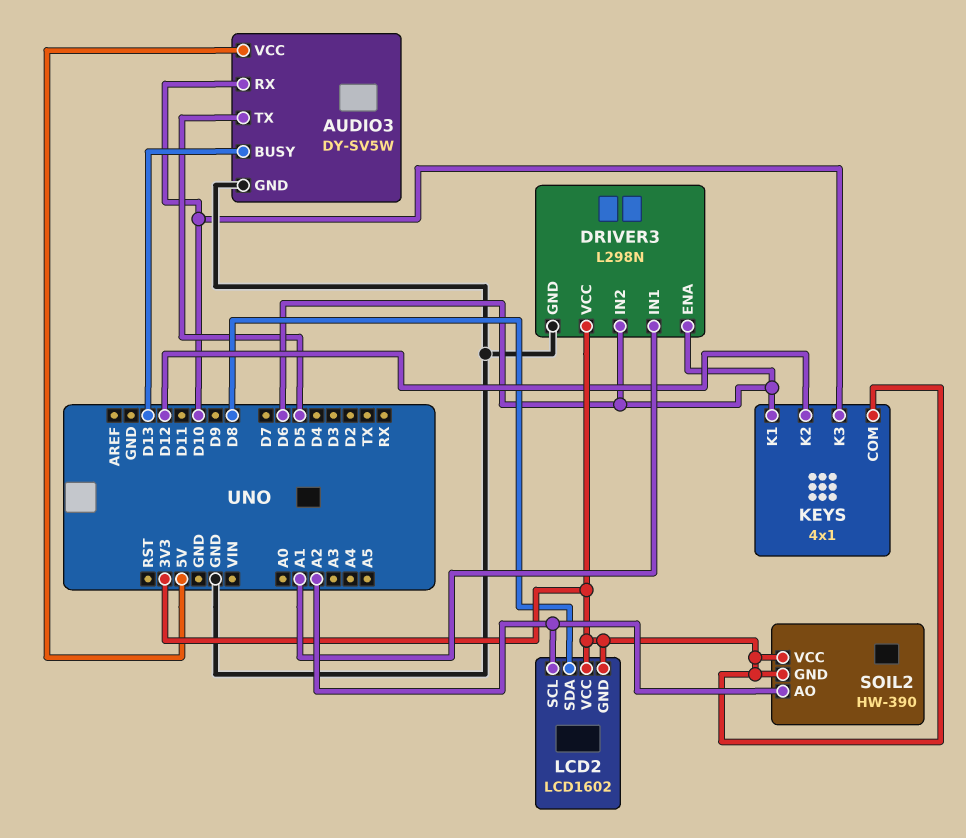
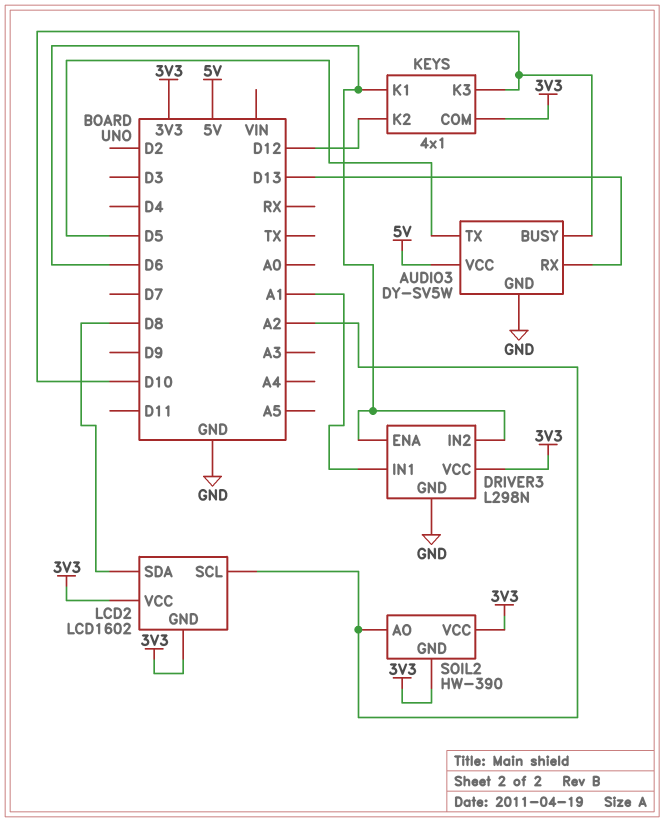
AUDIO3 pin BUSY: D13 -> D10
AUDIO3 pin RX: D10 -> D13

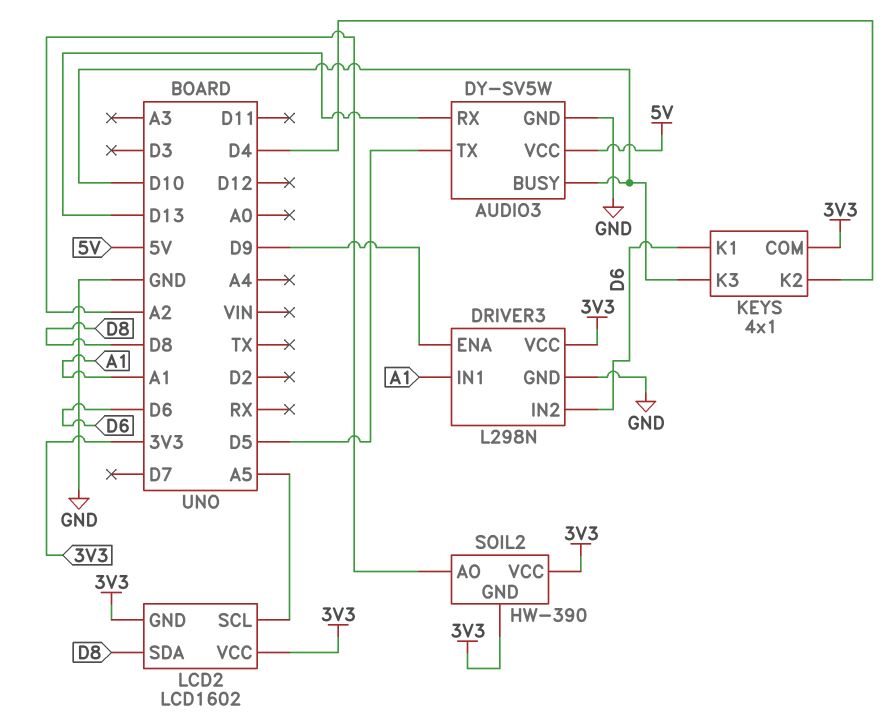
DRIVER3 pin ENA: D6 -> D9
KEYS pin K2: D12 -> D4
LCD2 pin SCL: A2 -> A5

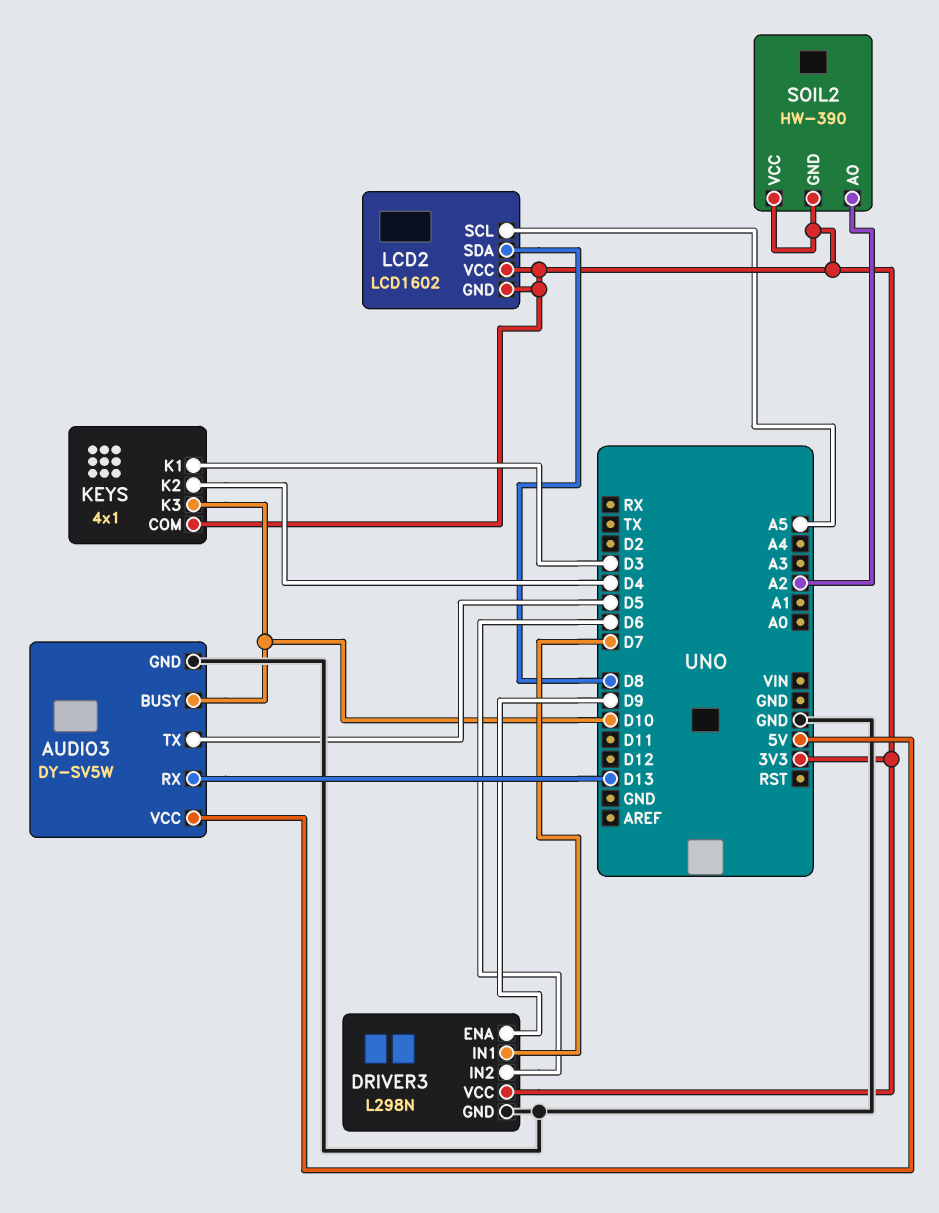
DRIVER3 pin IN1: A1 -> D7
KEYS pin K1: D6 -> D3

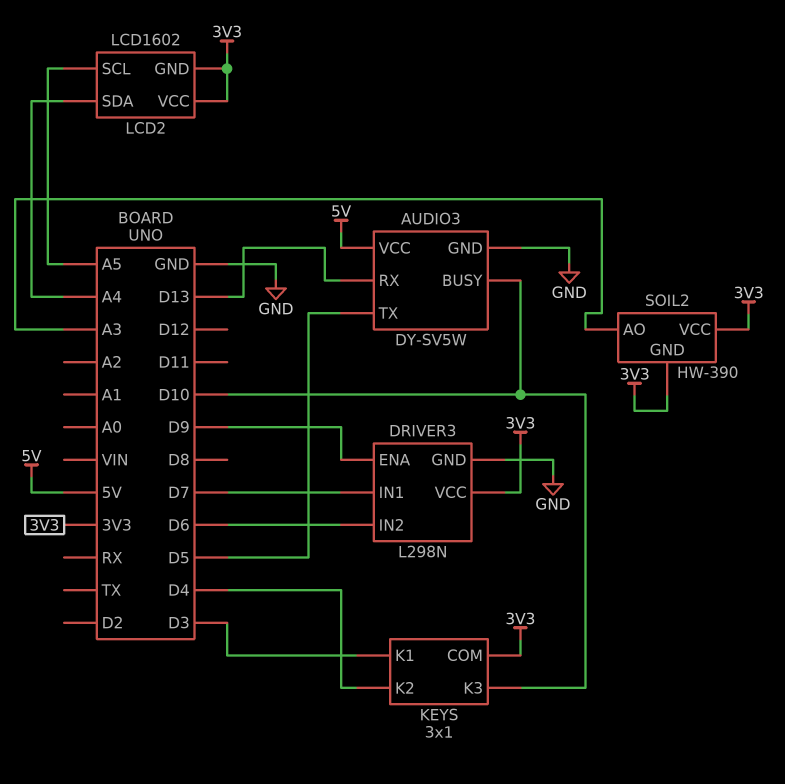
KEYS: 4x1 -> 3x1
LCD2 pin SDA: D8 -> A4
SOIL2 pin AO: A2 -> A3

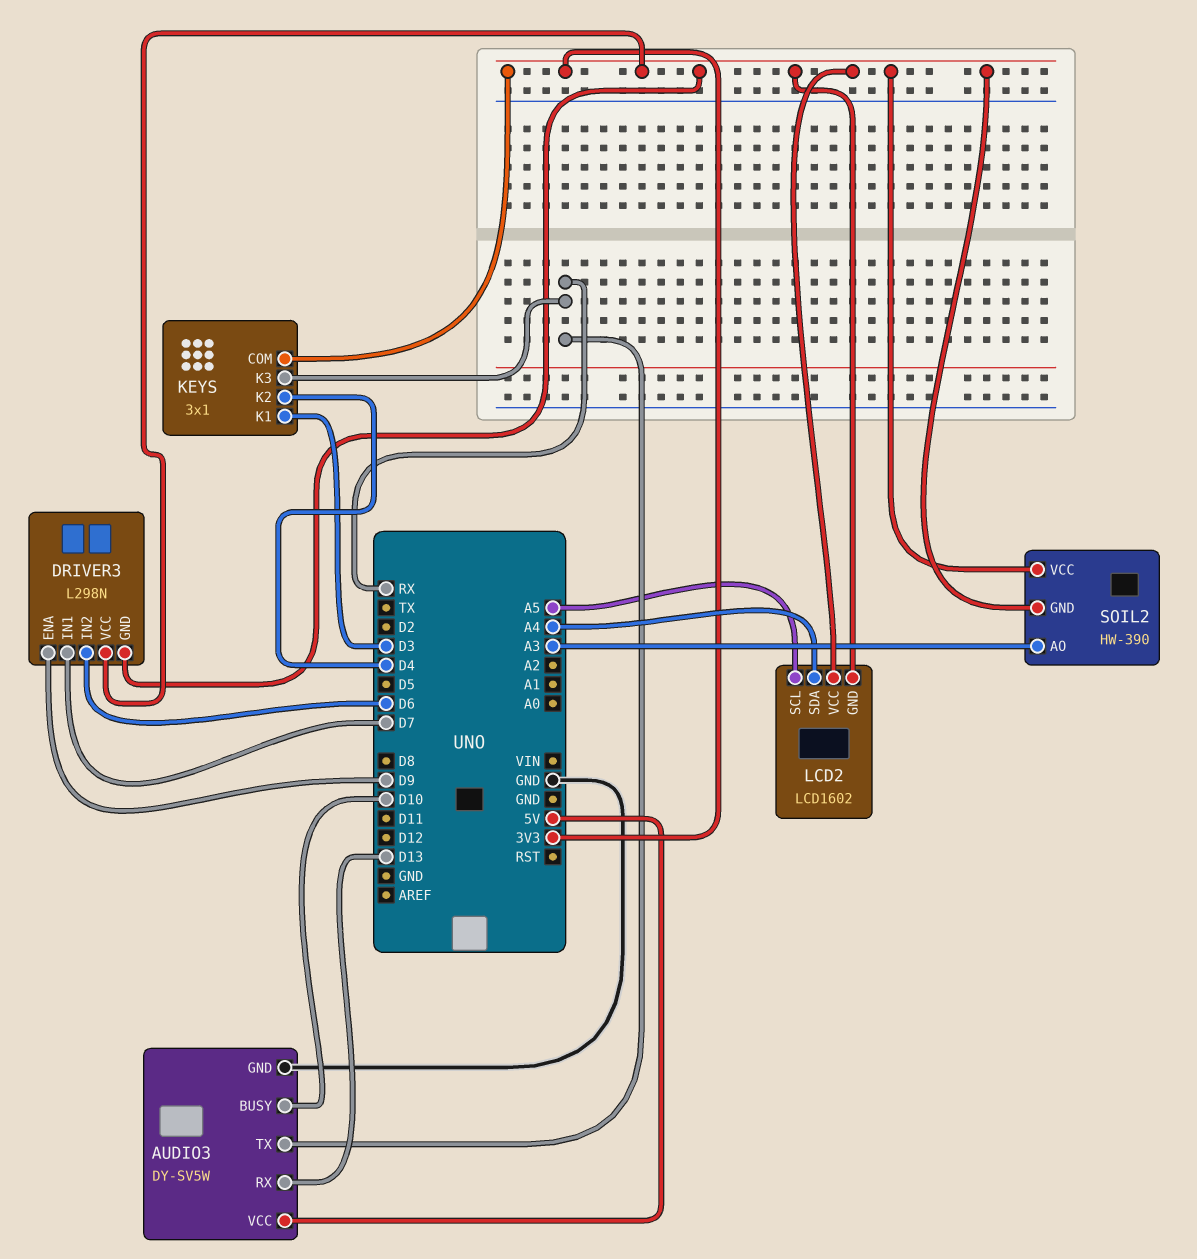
AUDIO3 pin TX: D5 -> RX
DRIVER3 pin GND: GND -> 3V3
KEYS pin K3: D10 -> RX

